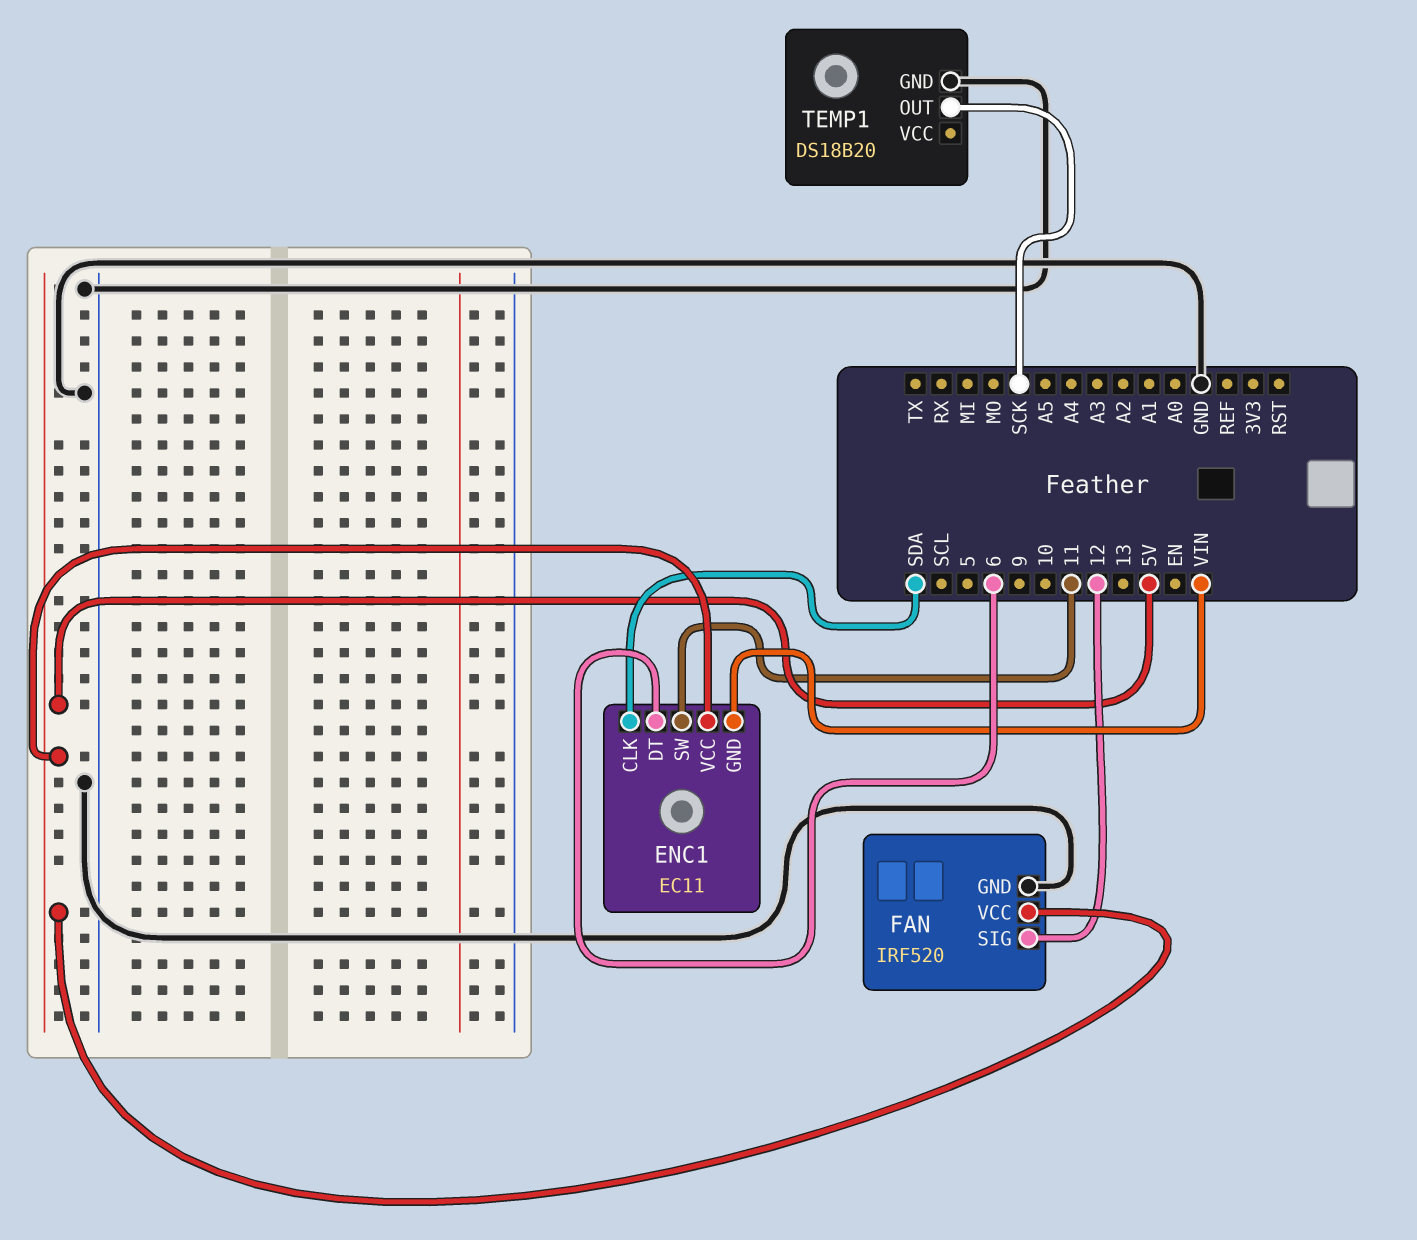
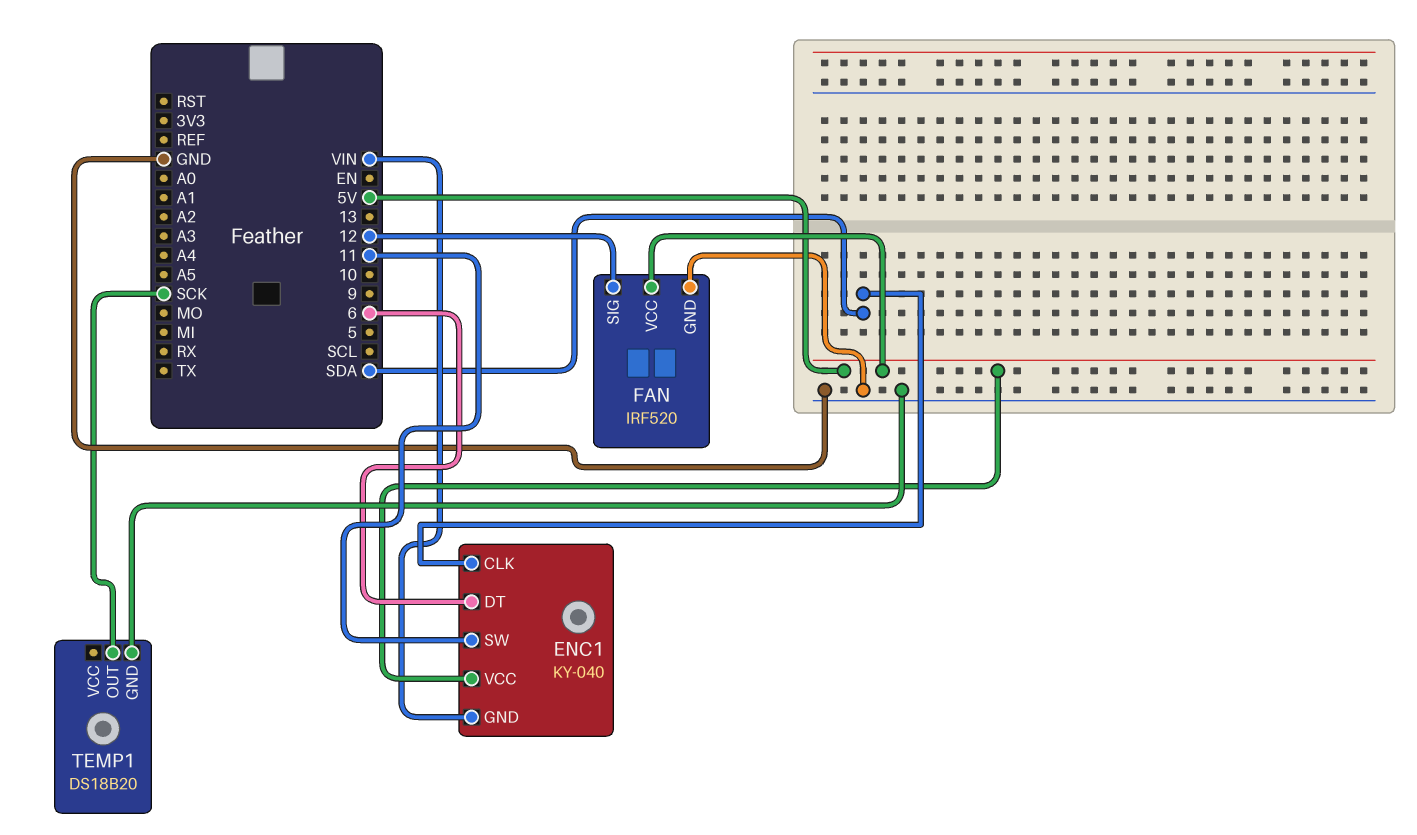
ENC1: EC11 -> KY-040

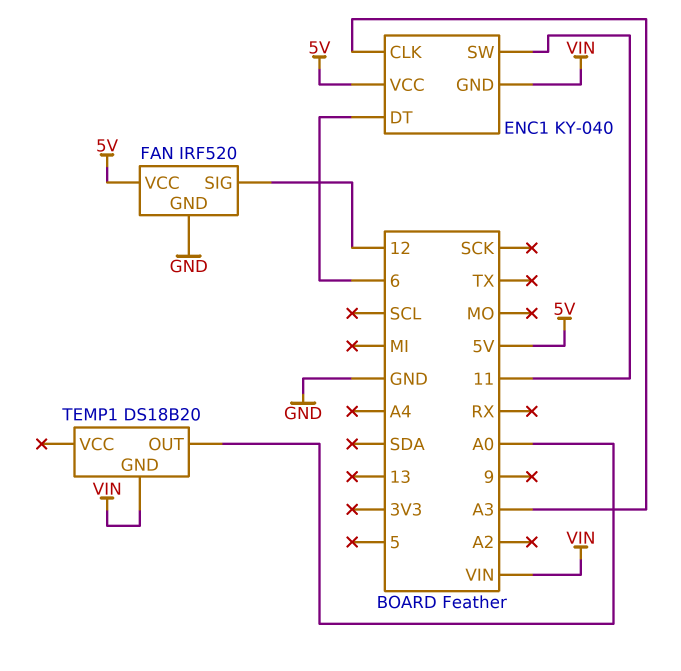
ENC1 pin CLK: SDA -> A3
TEMP1 pin GND: GND -> VIN
TEMP1 pin OUT: SCK -> A0

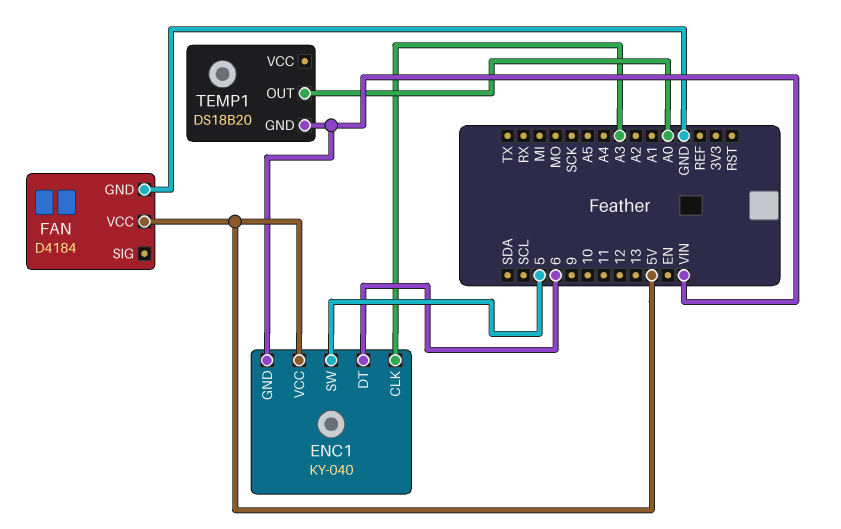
ENC1 pin SW: 11 -> 5
FAN: IRF520 -> D4184
FAN pin SIG: 12 -> none

